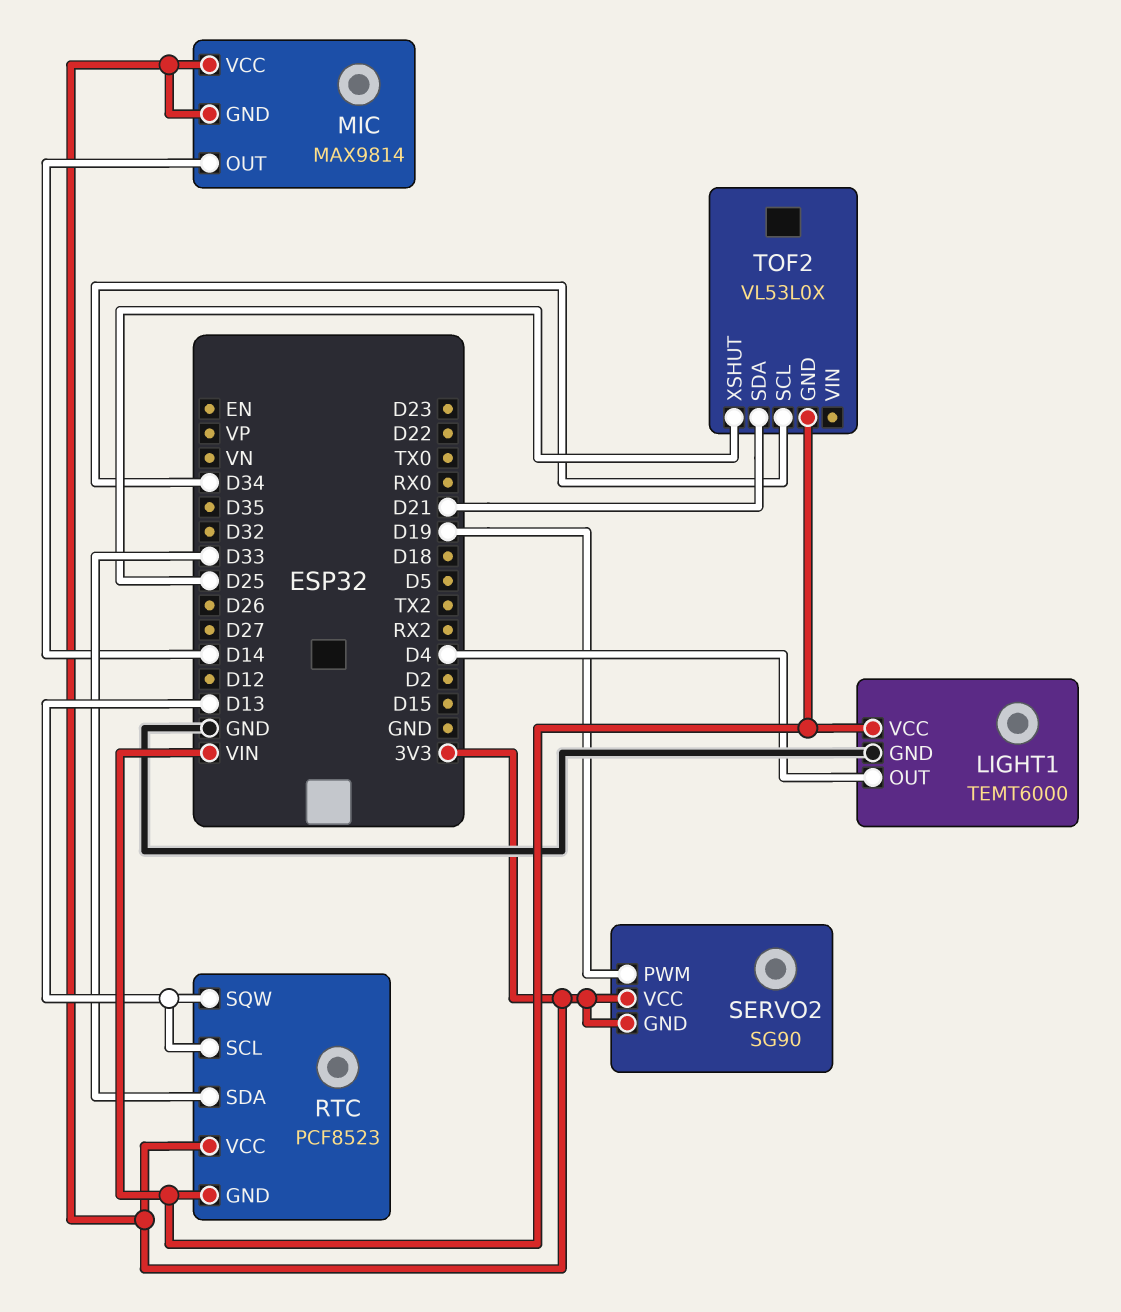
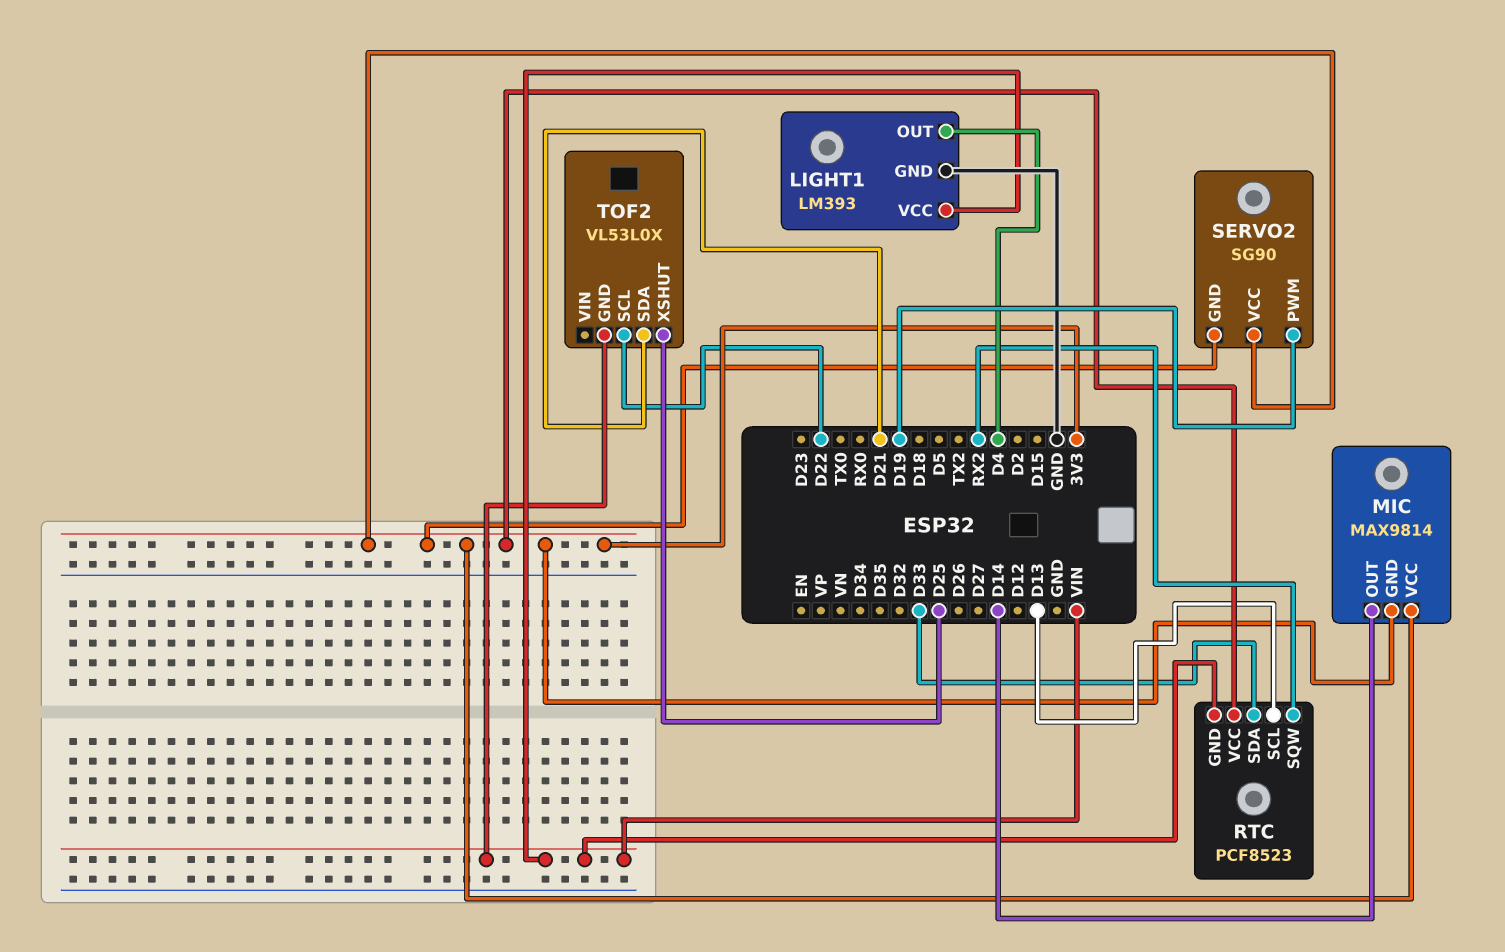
LIGHT1: TEMT6000 -> LM393
RTC pin SQW: D13 -> RX2
TOF2 pin SCL: D34 -> D22

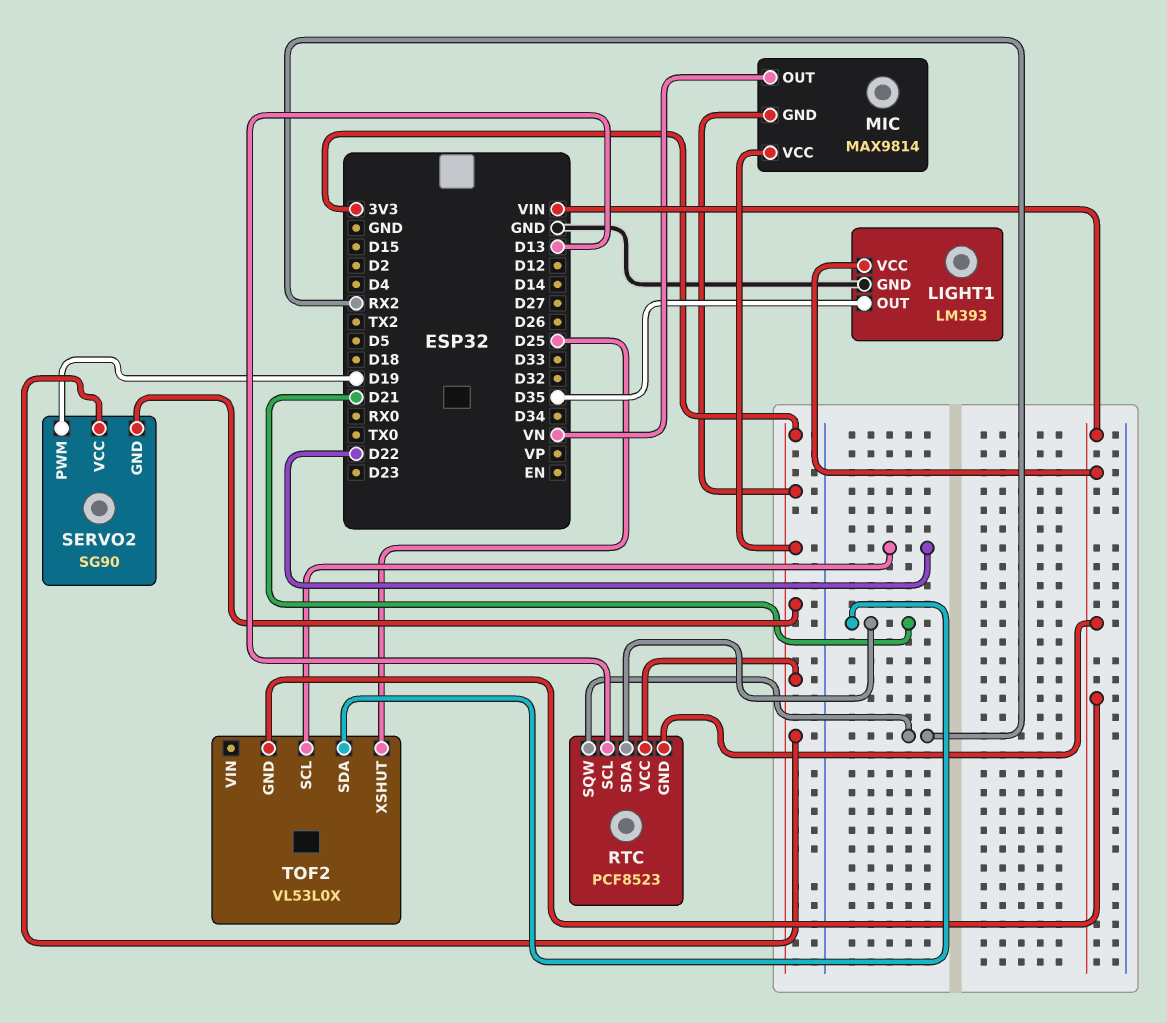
LIGHT1 pin OUT: D4 -> D35
MIC pin OUT: D14 -> VN
RTC pin SDA: D33 -> D21

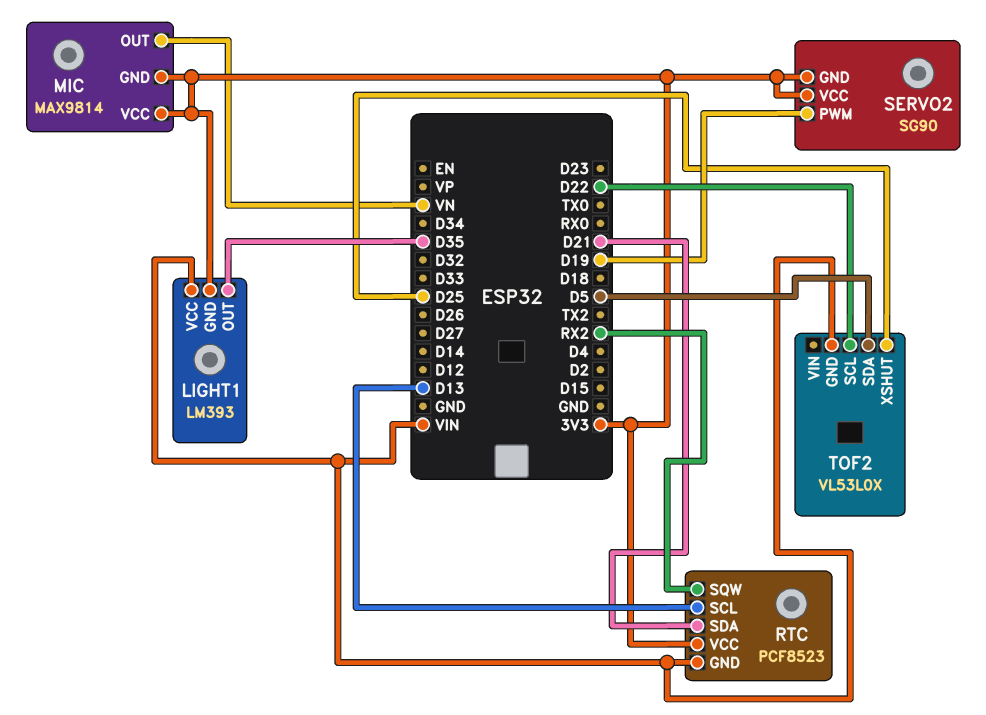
LIGHT1 pin GND: GND -> 3V3
TOF2 pin SDA: D21 -> D5

